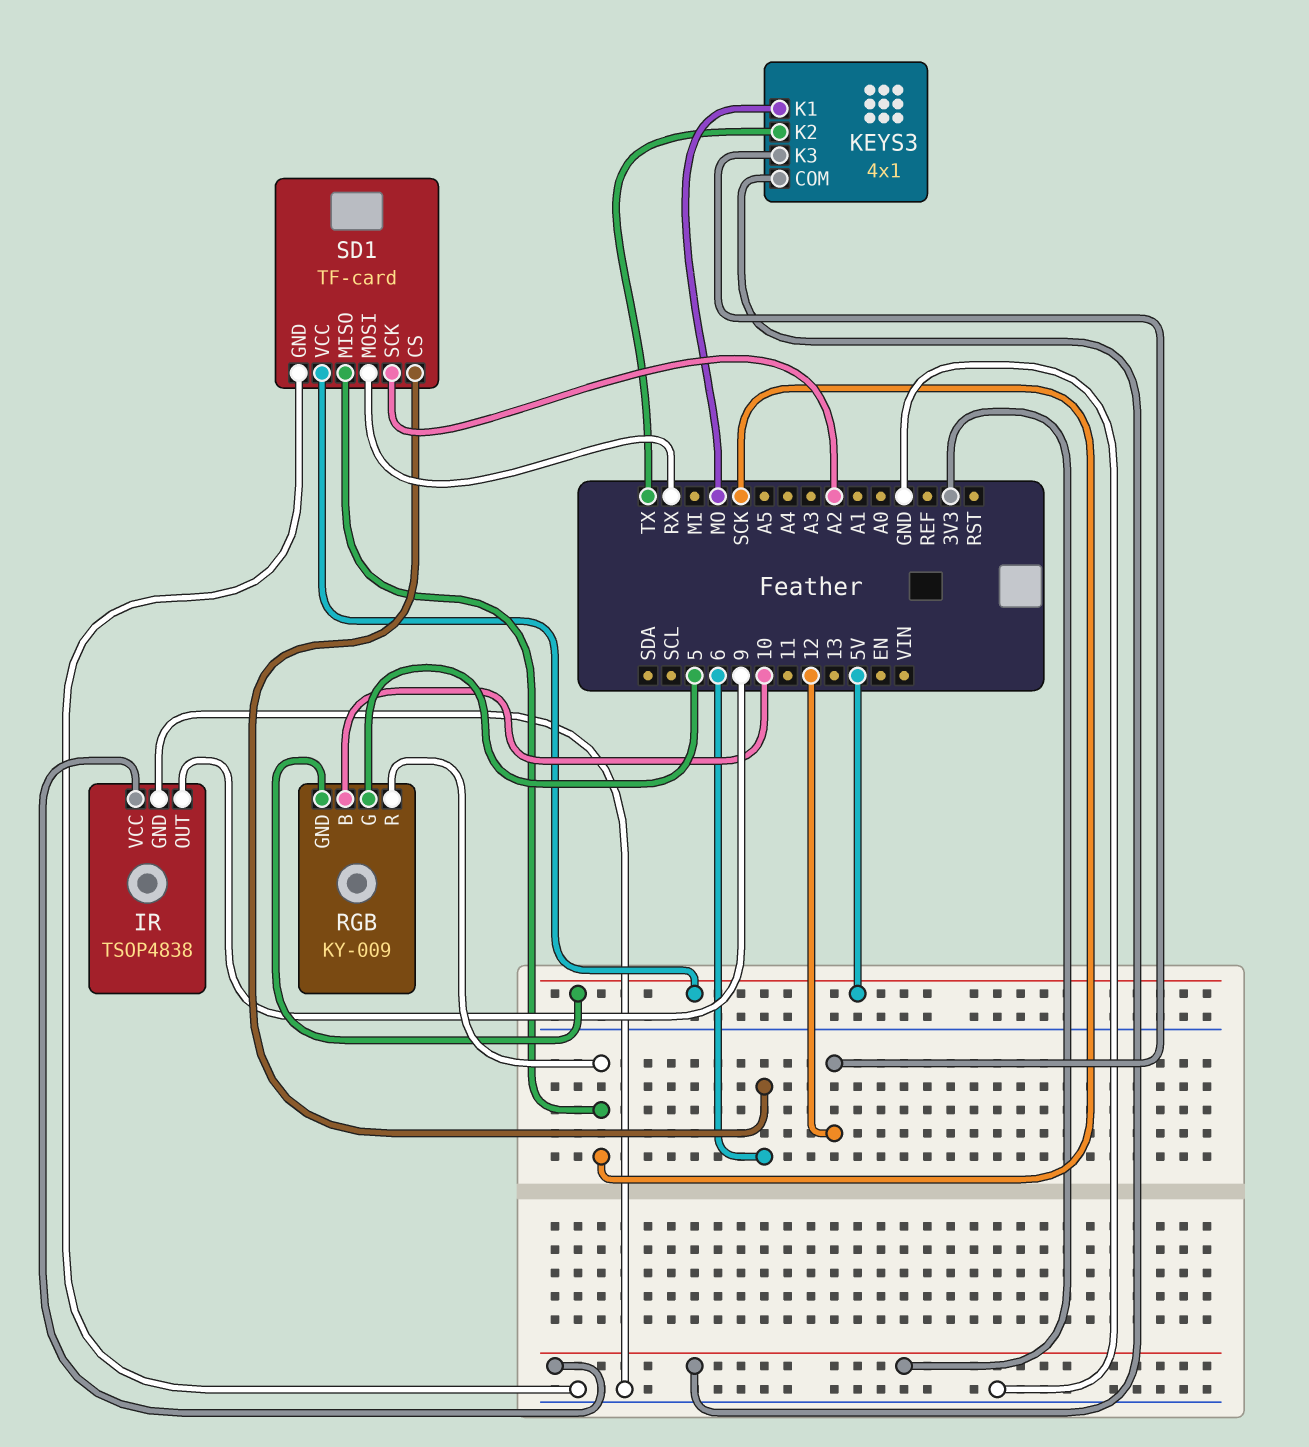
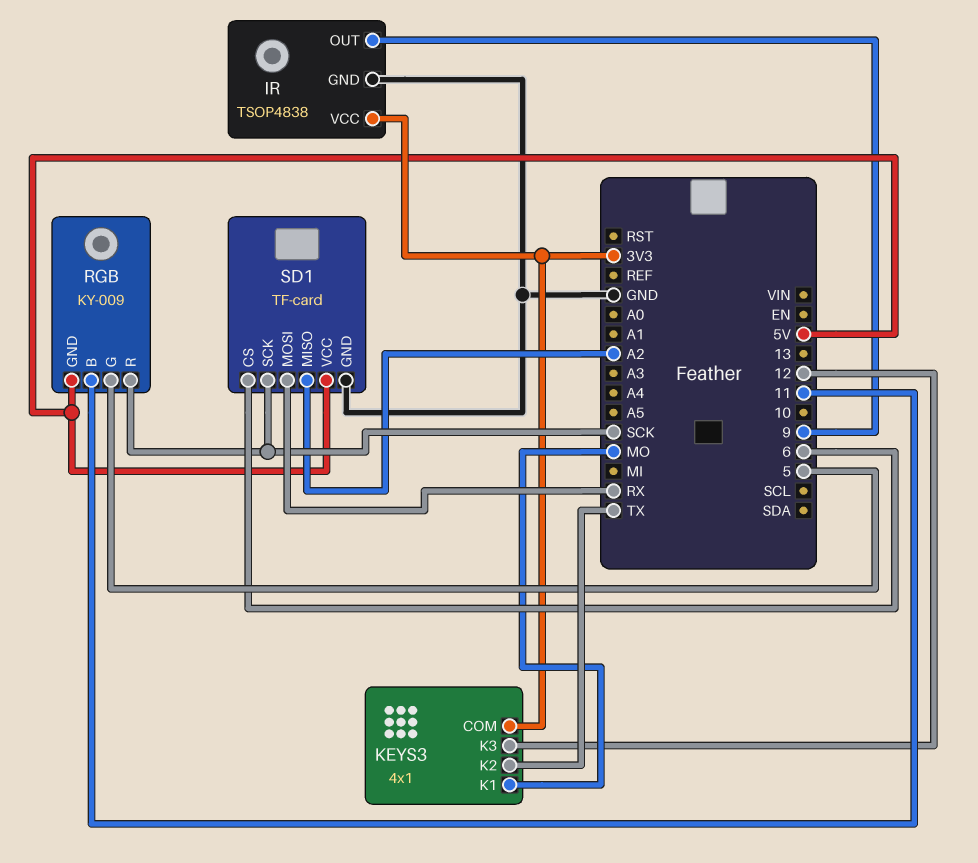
RGB pin B: 10 -> 11
SD1 pin MISO: SCK -> A2
SD1 pin SCK: A2 -> SCK

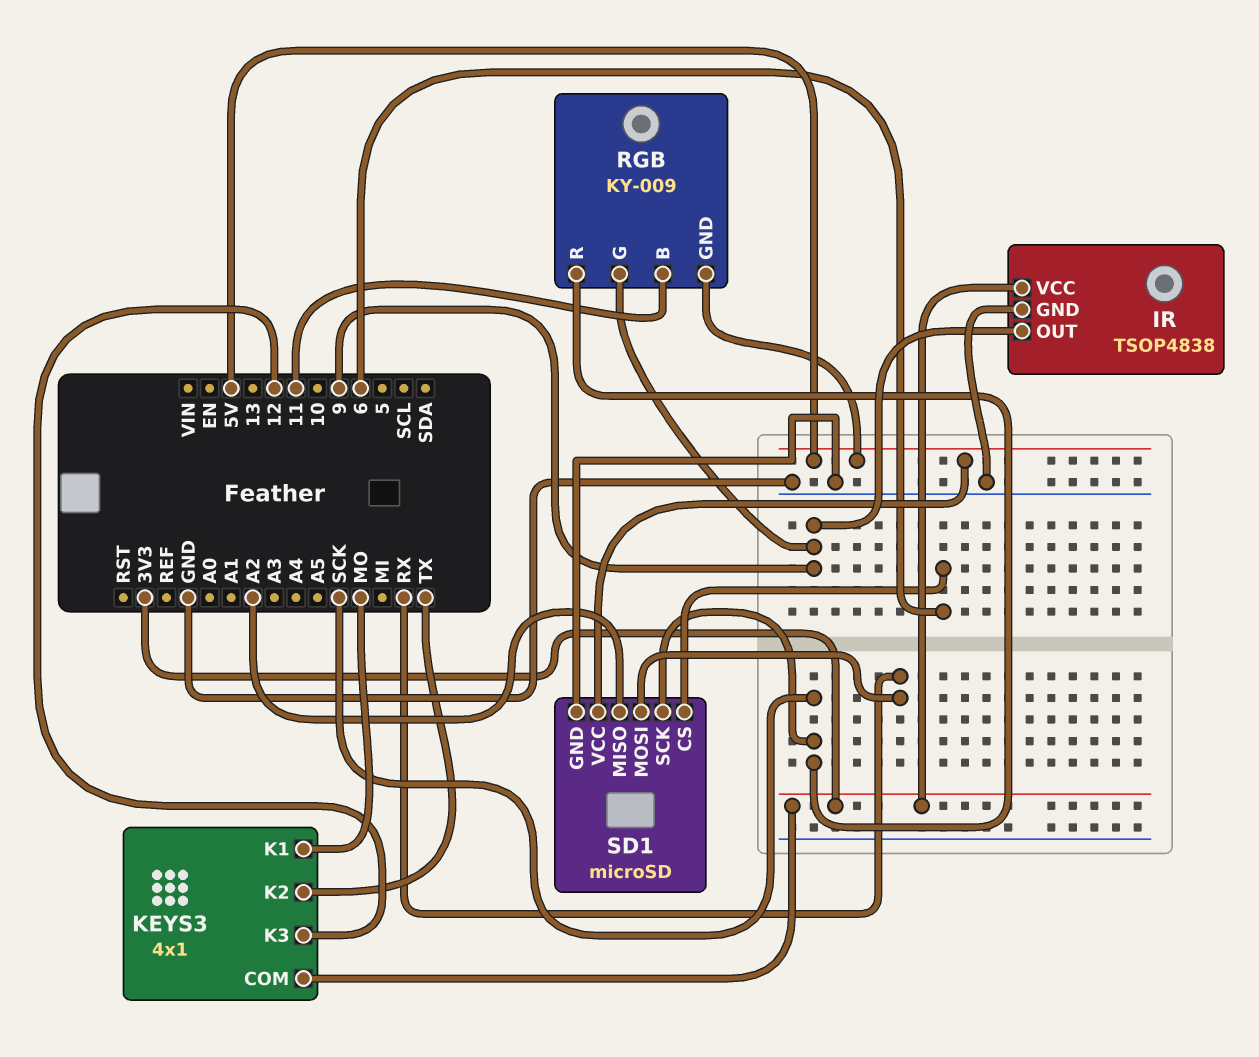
RGB pin G: 5 -> 9
SD1: TF-card -> microSD

